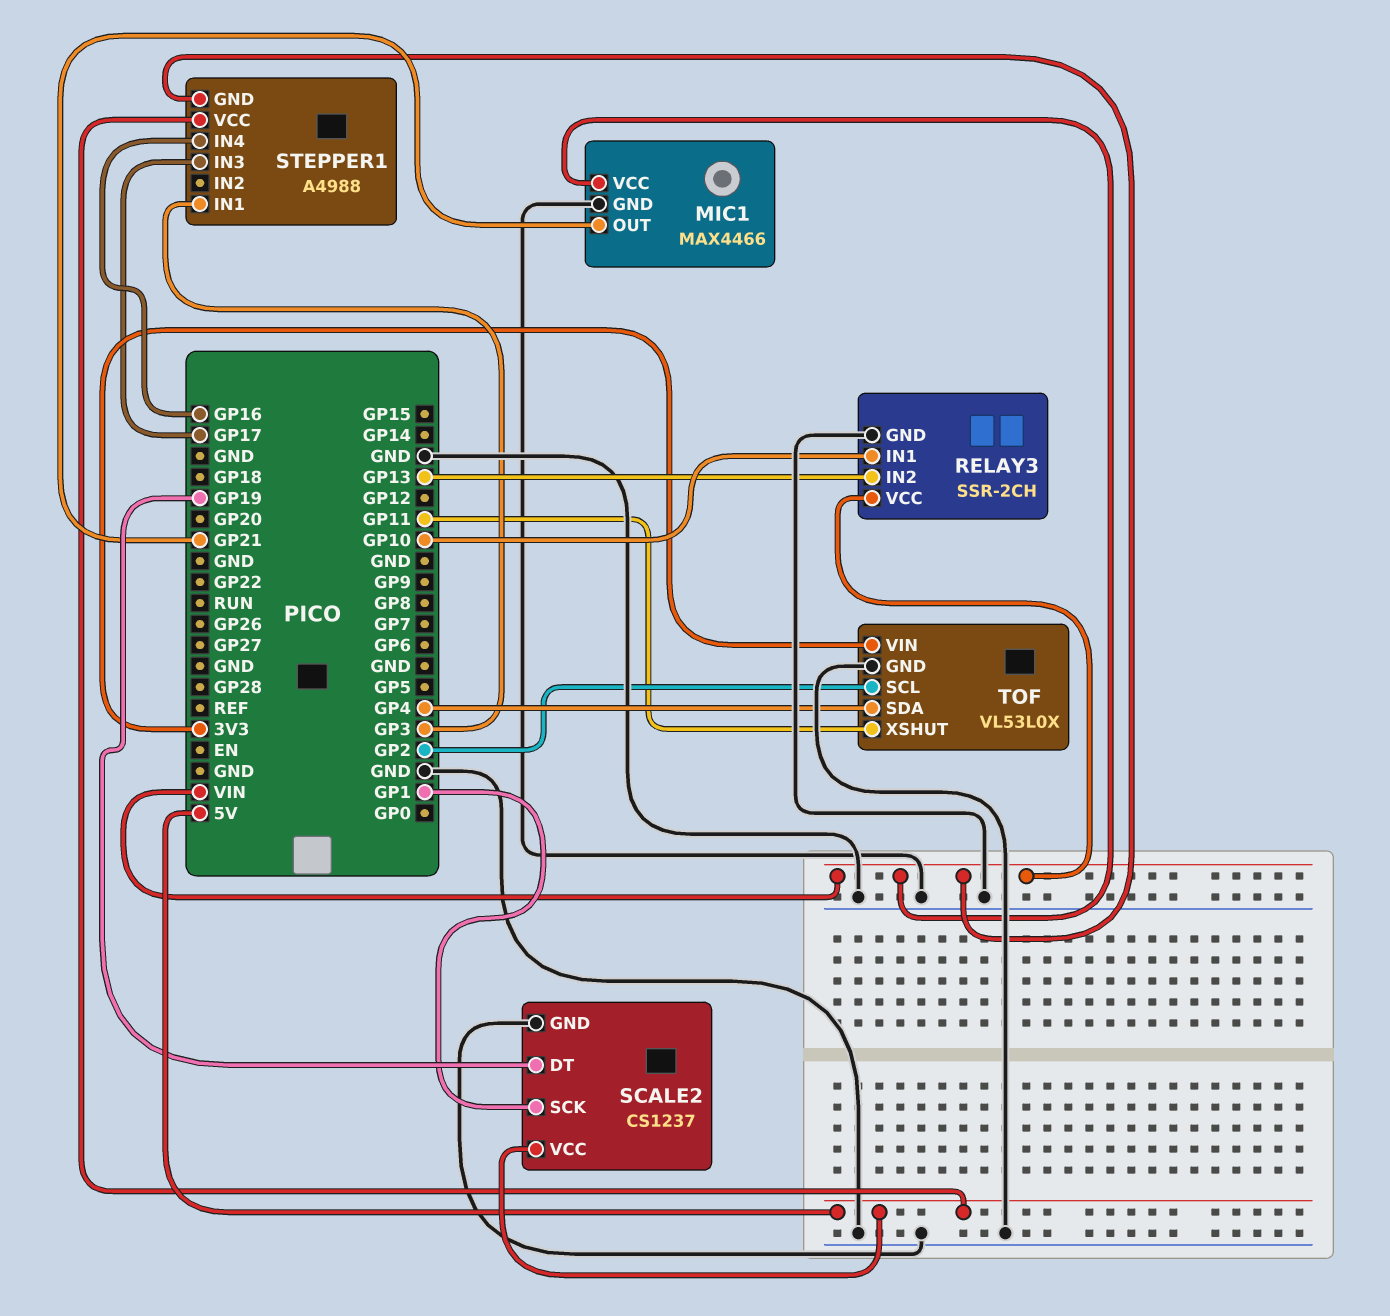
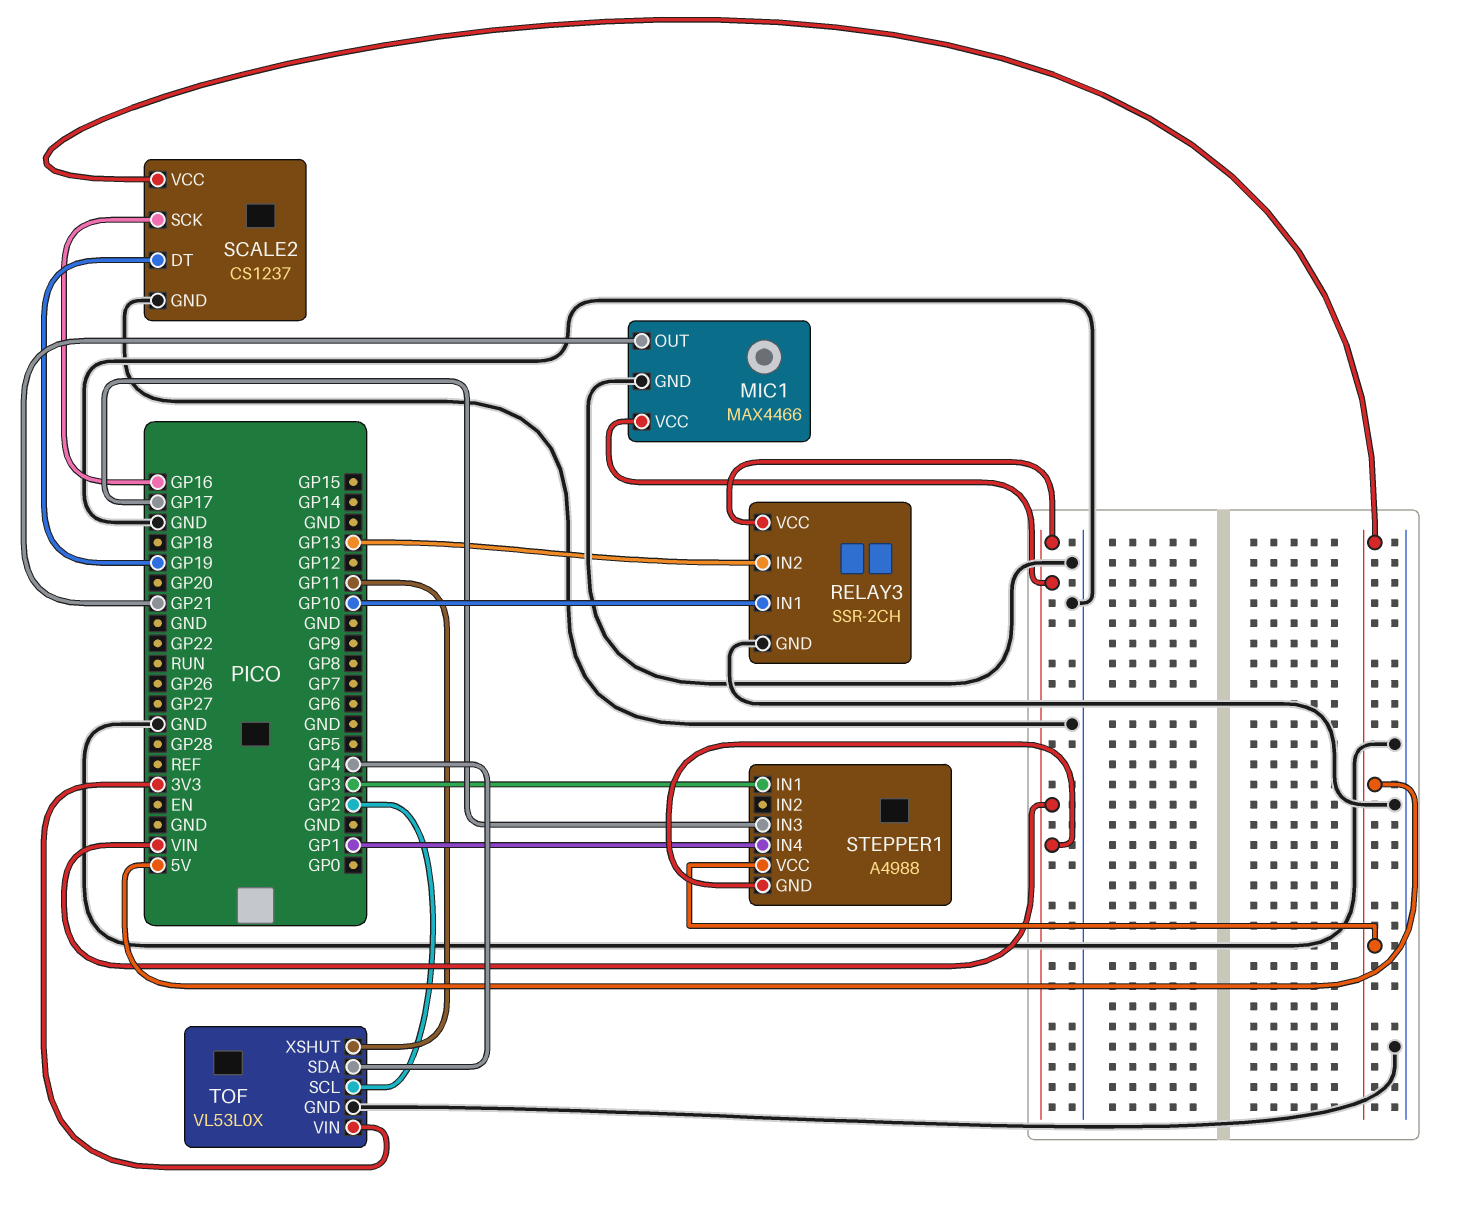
SCALE2 pin SCK: GP1 -> GP16
STEPPER1 pin IN4: GP16 -> GP1

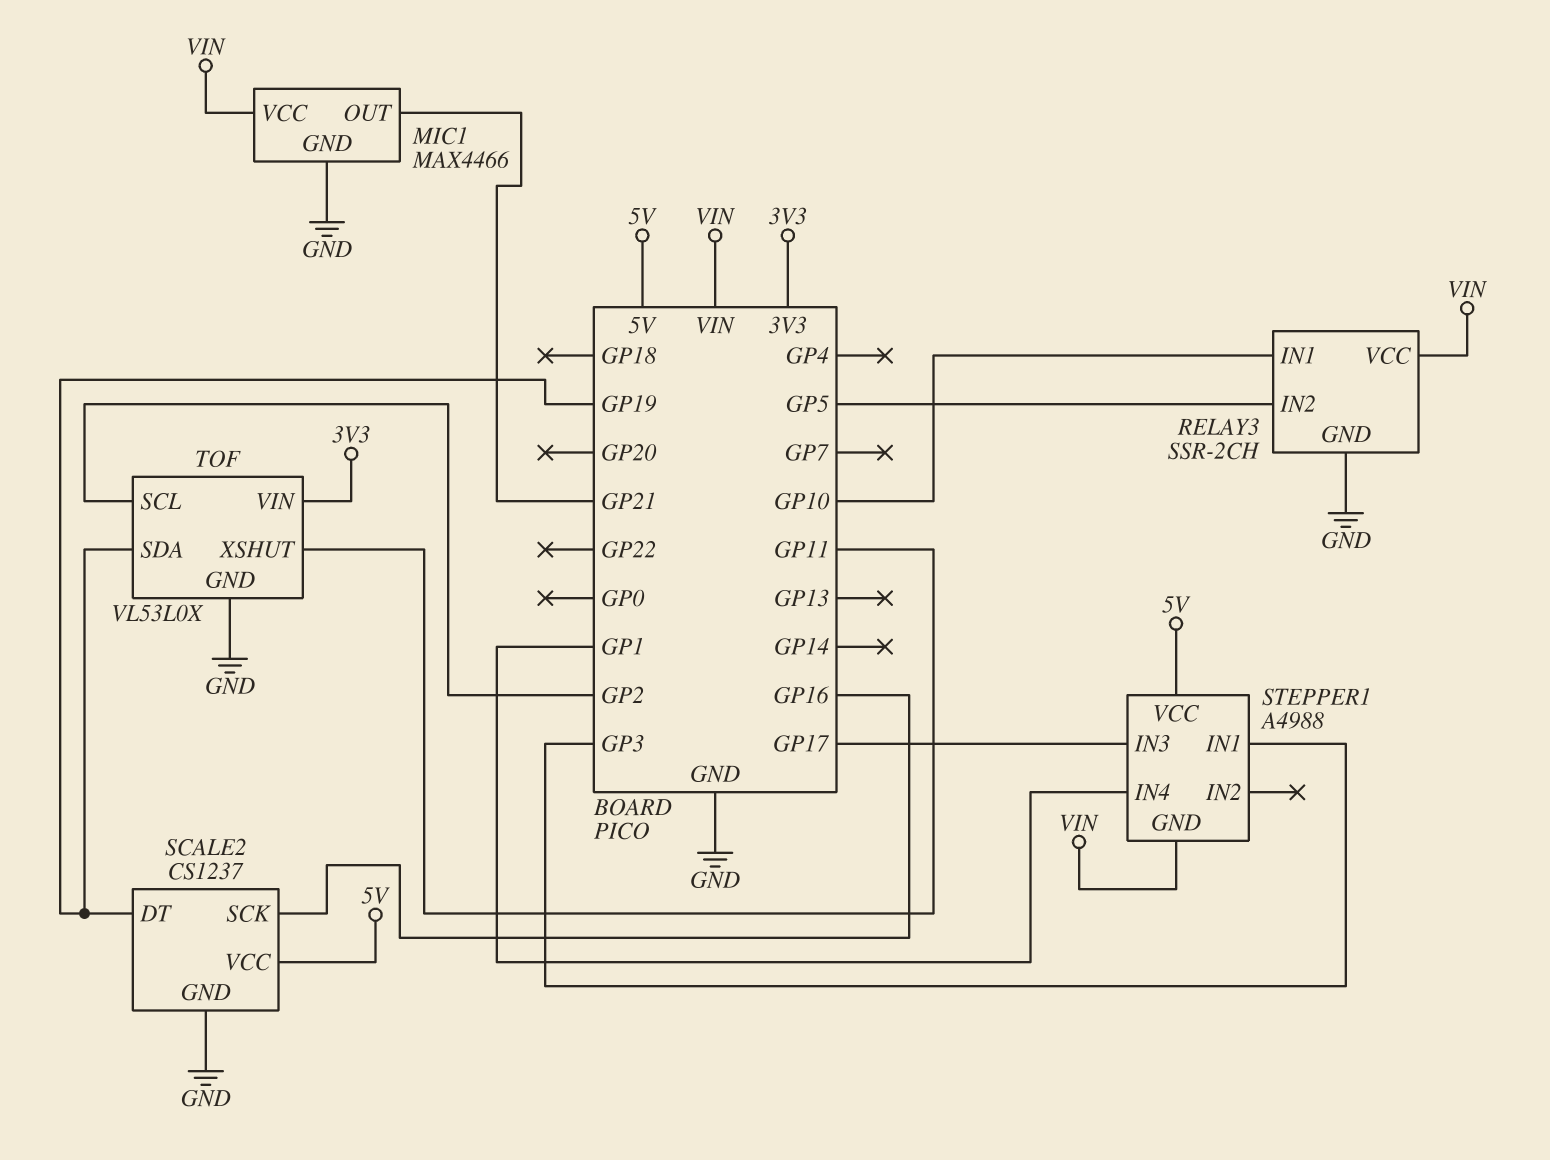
RELAY3 pin IN2: GP13 -> GP5
TOF pin SDA: GP4 -> GP19

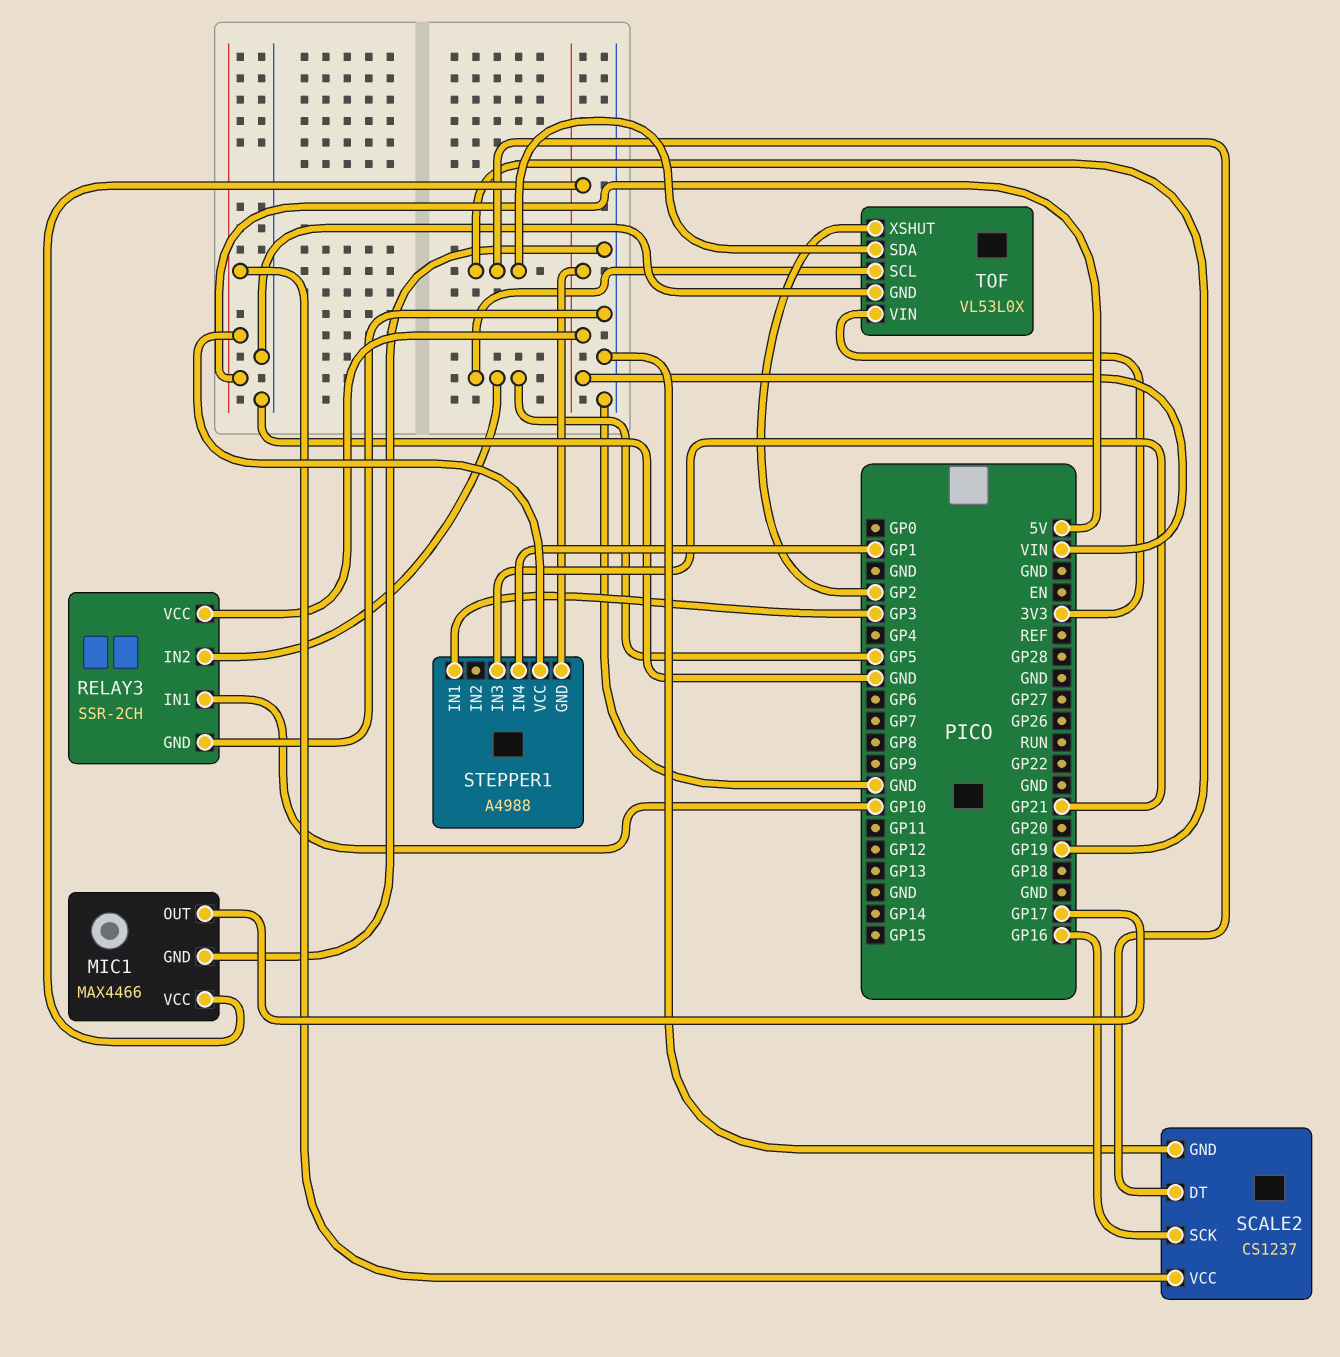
MIC1 pin OUT: GP21 -> GP17
STEPPER1 pin IN3: GP17 -> GP21
TOF pin SCL: GP2 -> GP5
TOF pin XSHUT: GP11 -> GP2

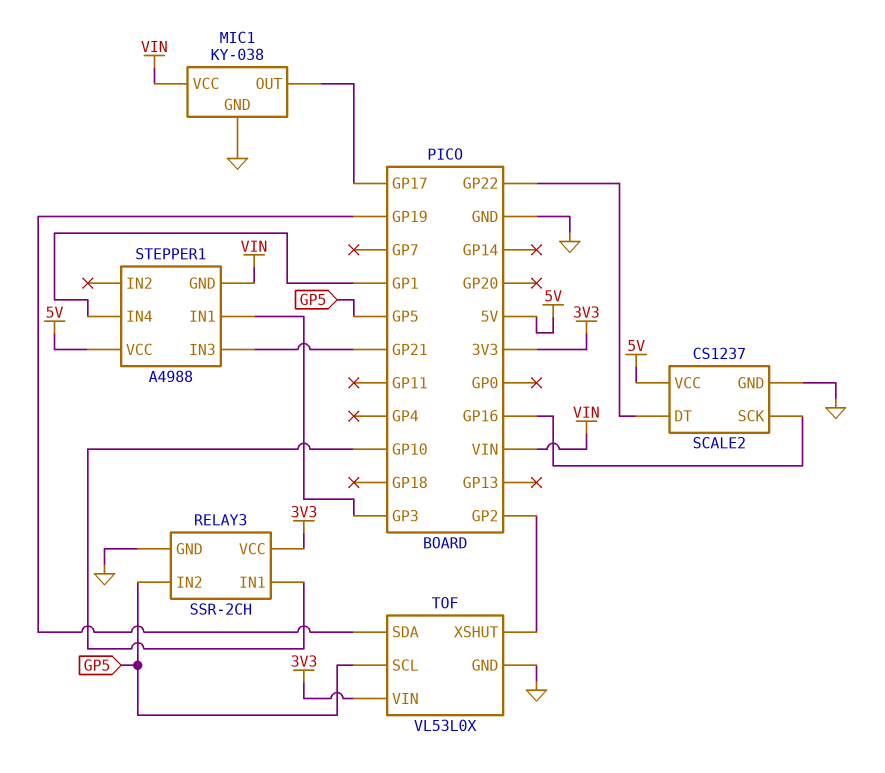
MIC1: MAX4466 -> KY-038
RELAY3 pin VCC: VIN -> 3V3
SCALE2 pin DT: GP19 -> GP22

